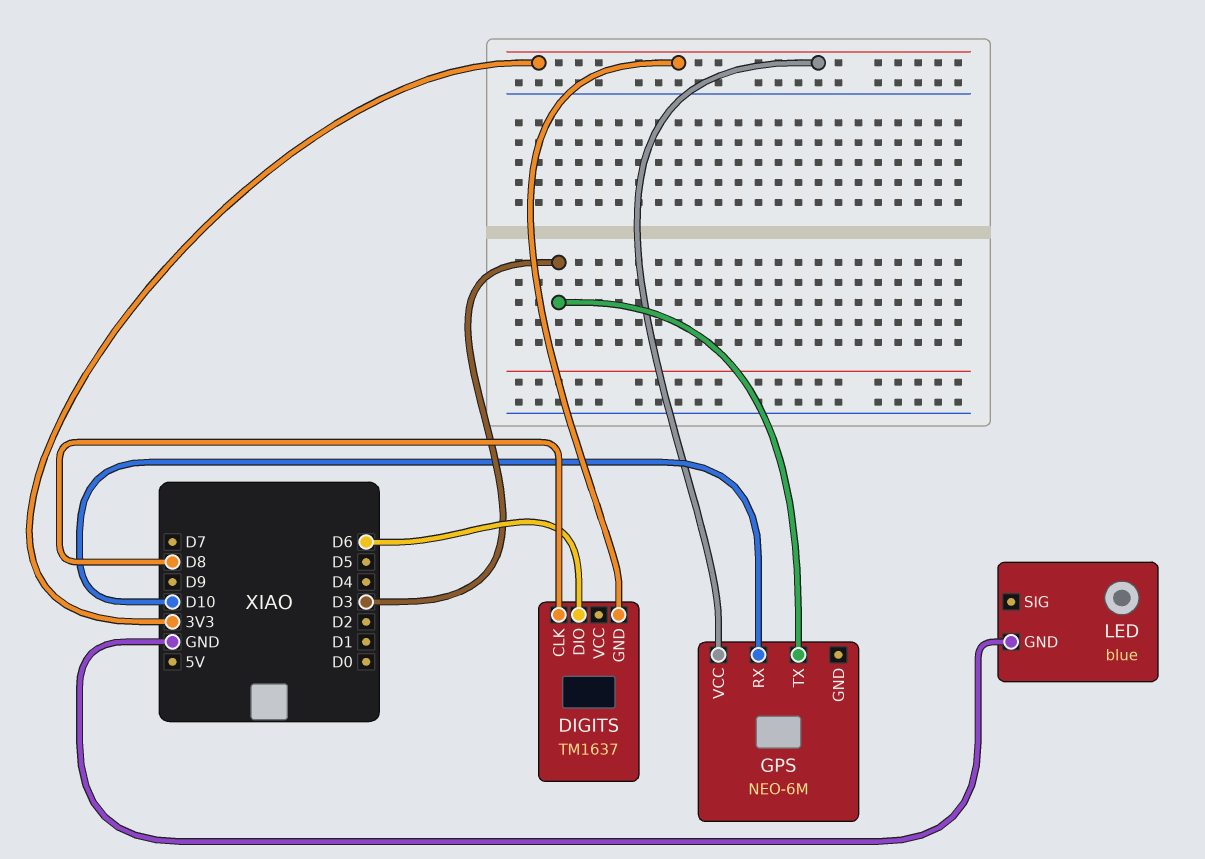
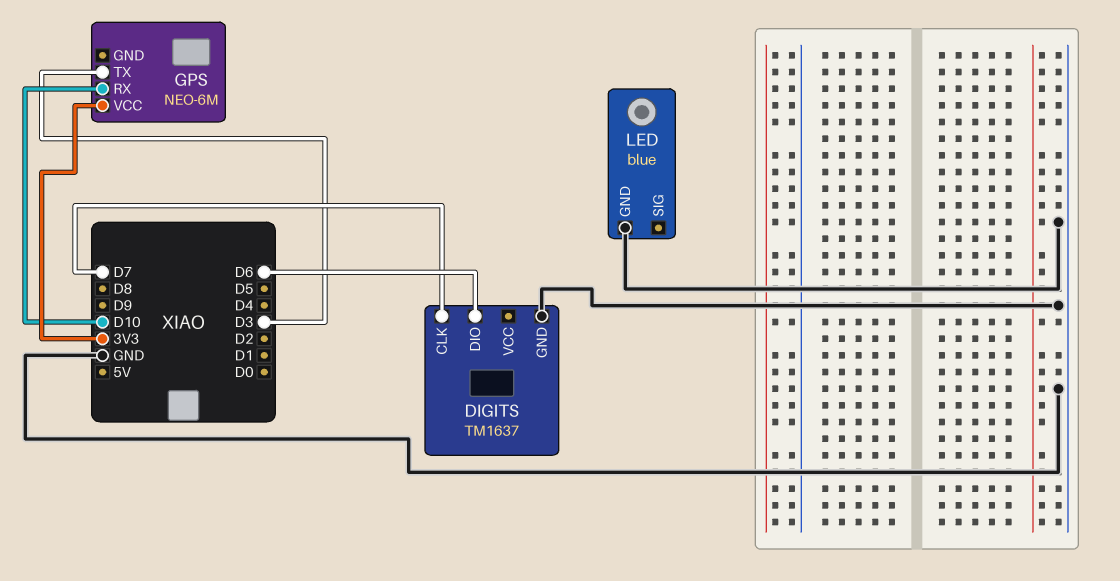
DIGITS pin CLK: D8 -> D7
DIGITS pin GND: 3V3 -> GND

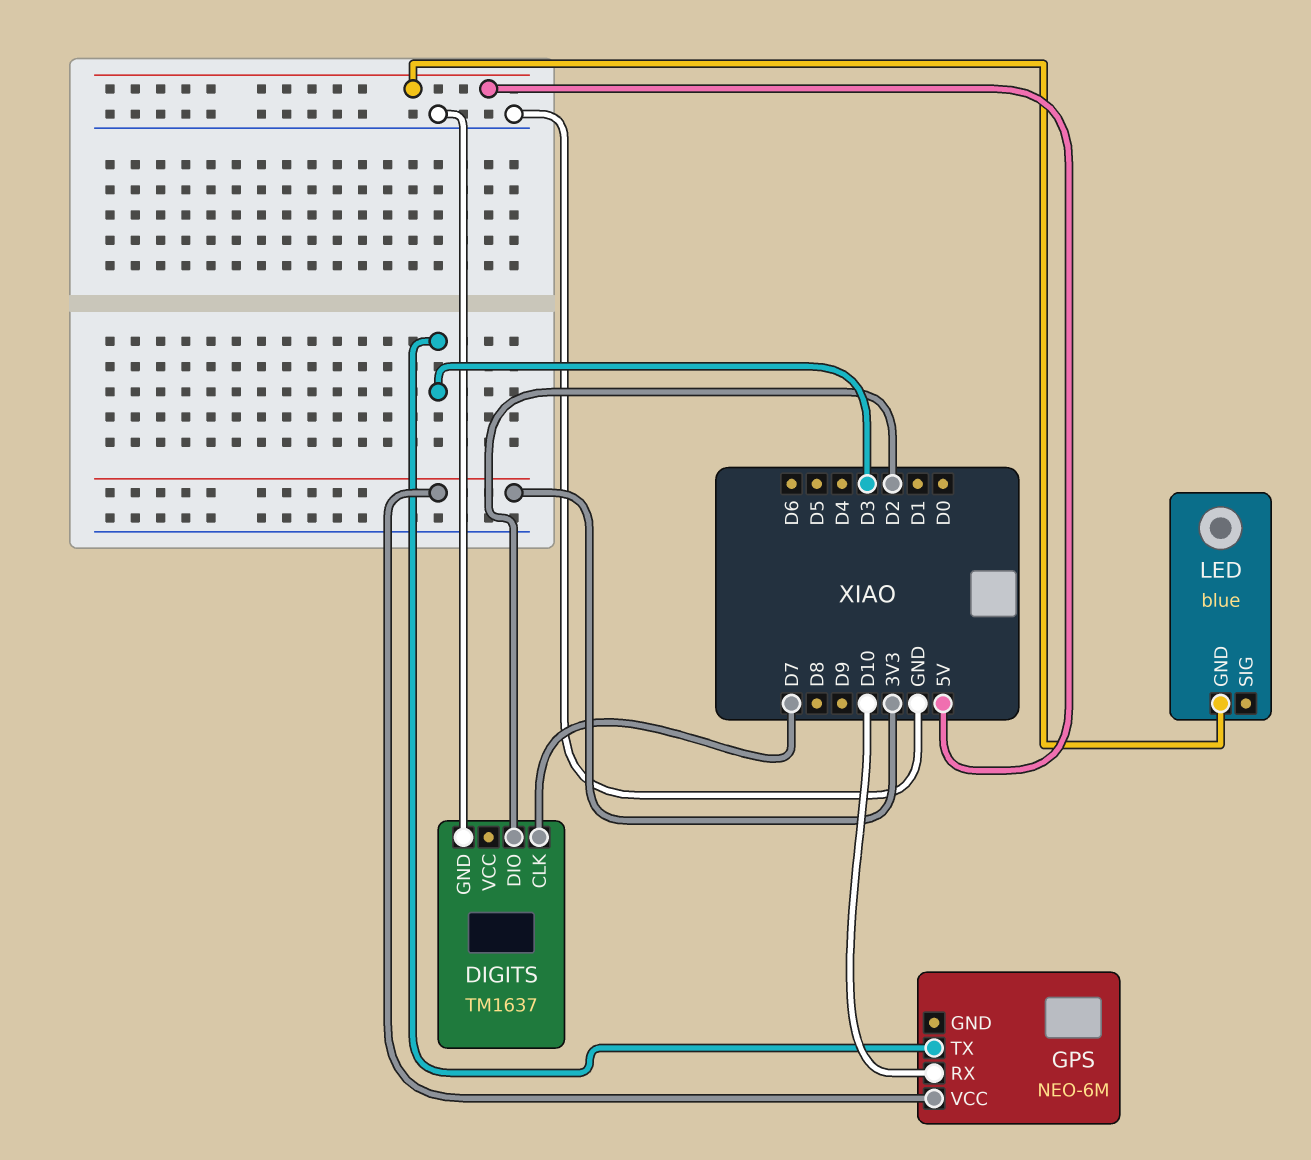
DIGITS pin DIO: D6 -> D2
LED pin GND: GND -> 5V

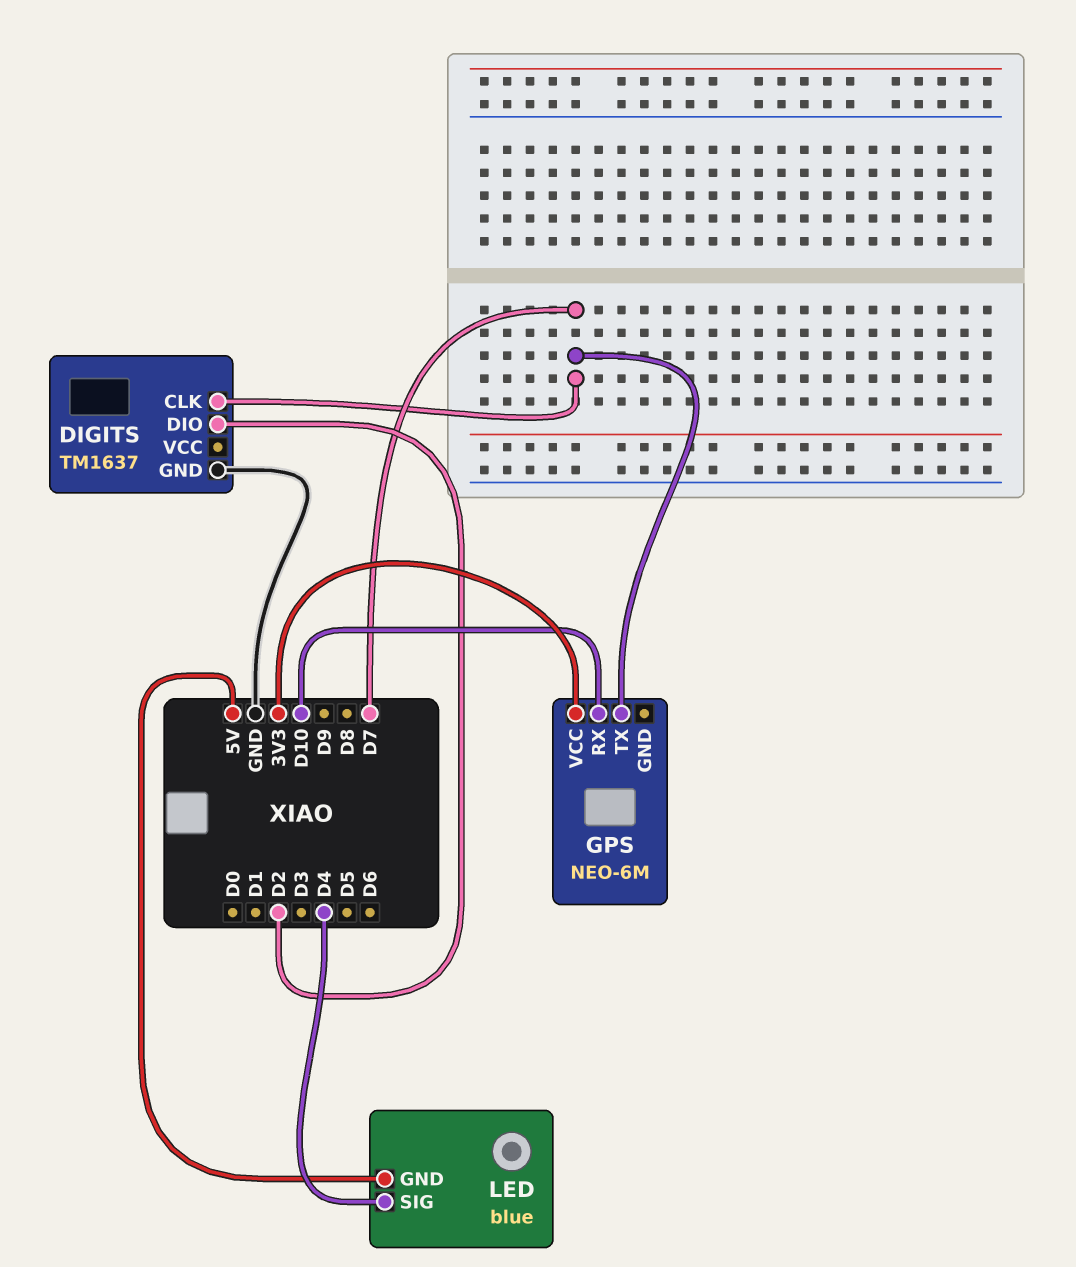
GPS pin TX: D3 -> D7
LED pin SIG: none -> D4

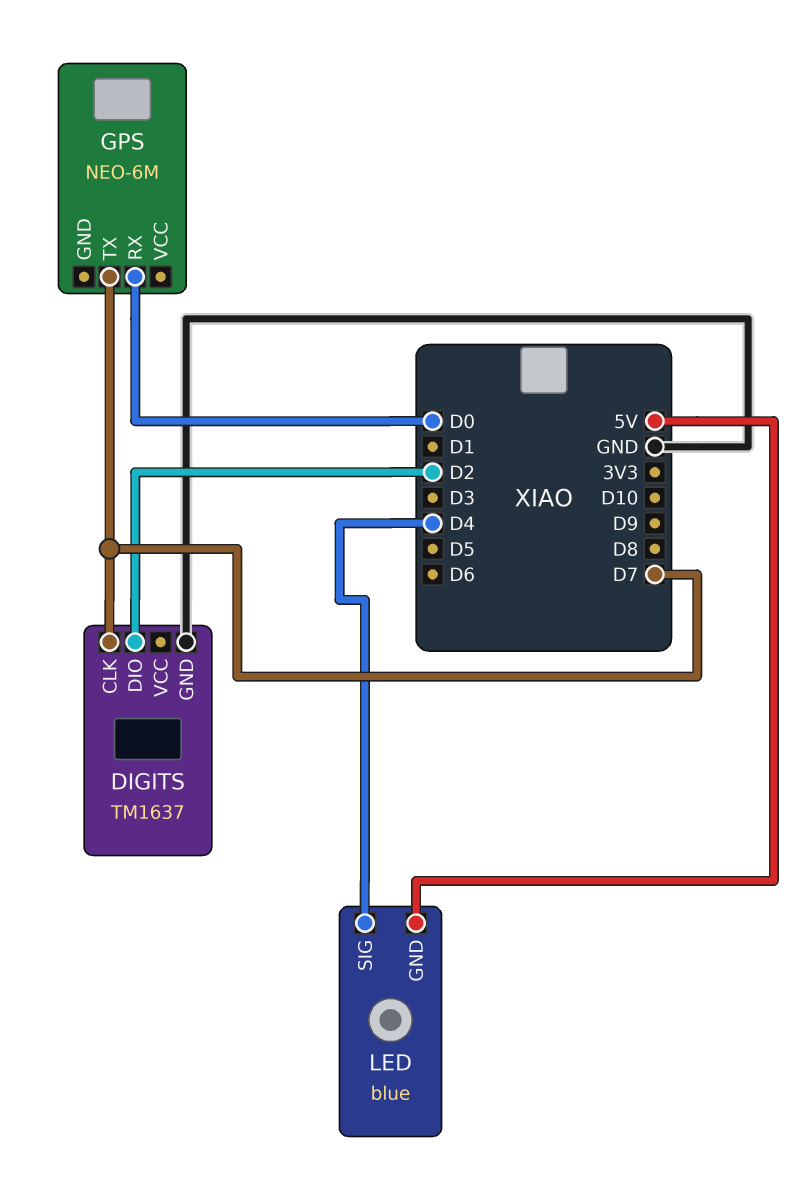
GPS pin RX: D10 -> D0
GPS pin VCC: 3V3 -> none

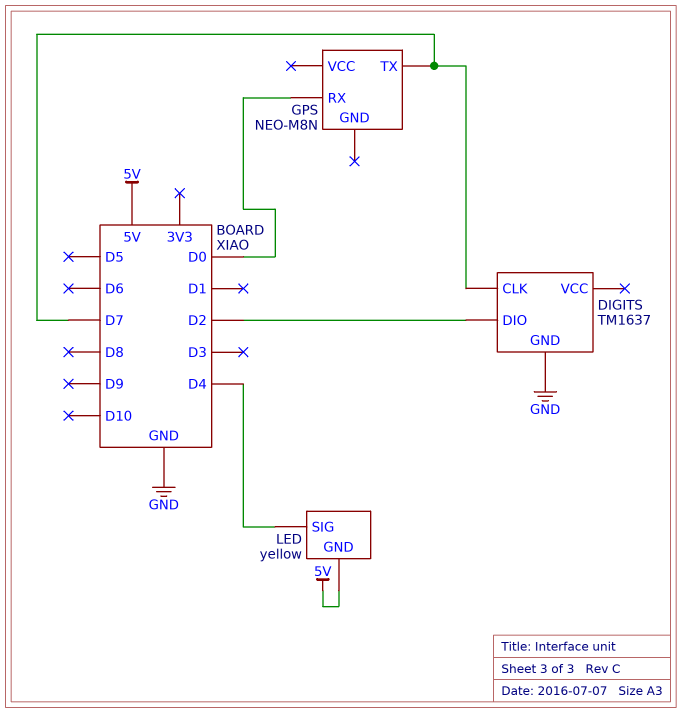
GPS: NEO-6M -> NEO-M8N
LED: blue -> yellow

